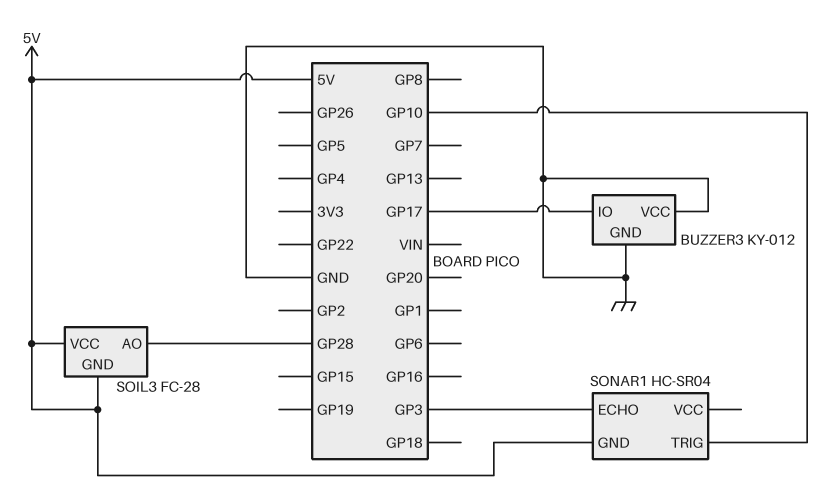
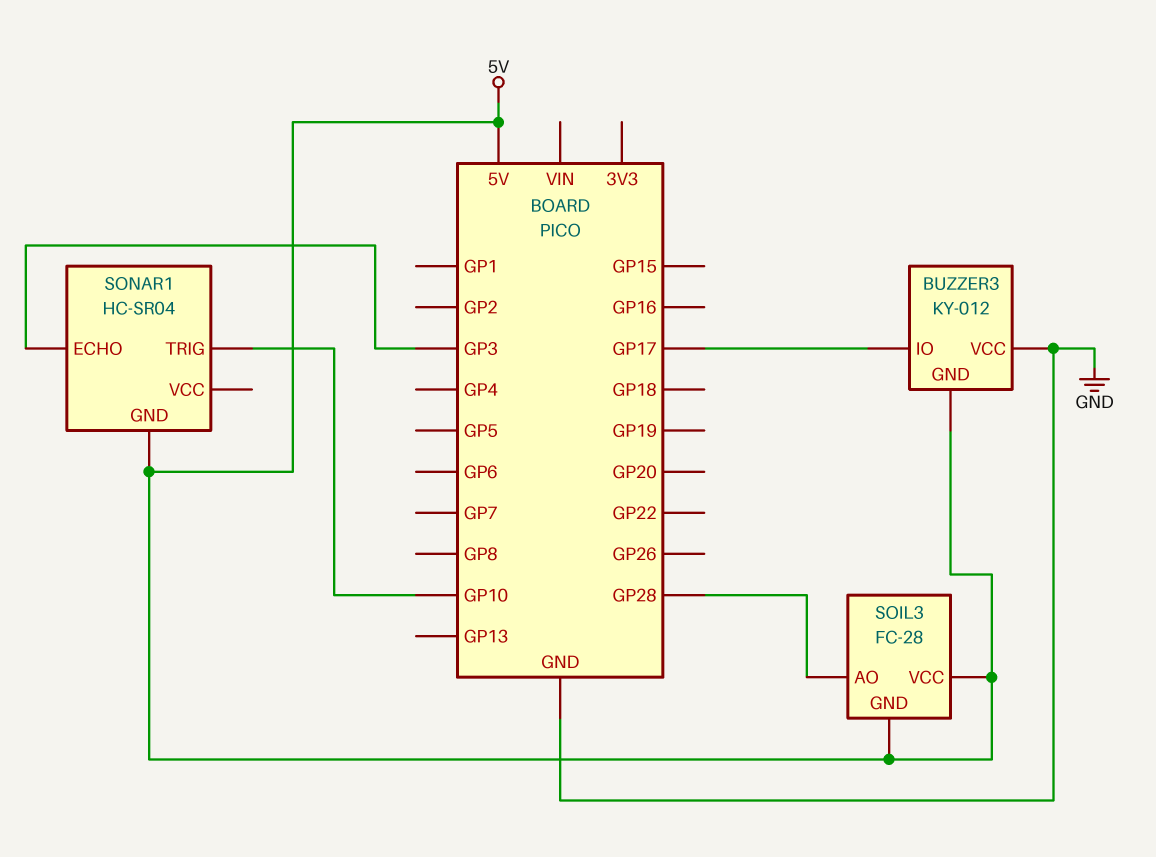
BUZZER3 pin GND: GND -> 5V

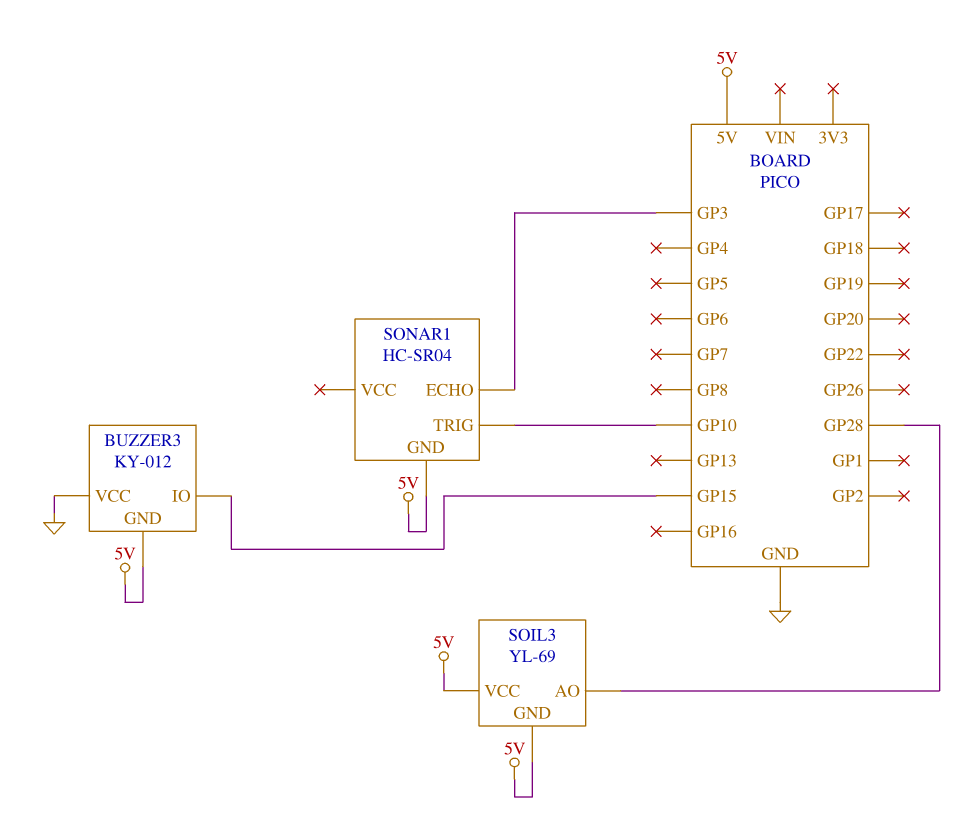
BUZZER3 pin IO: GP17 -> GP15
SOIL3: FC-28 -> YL-69

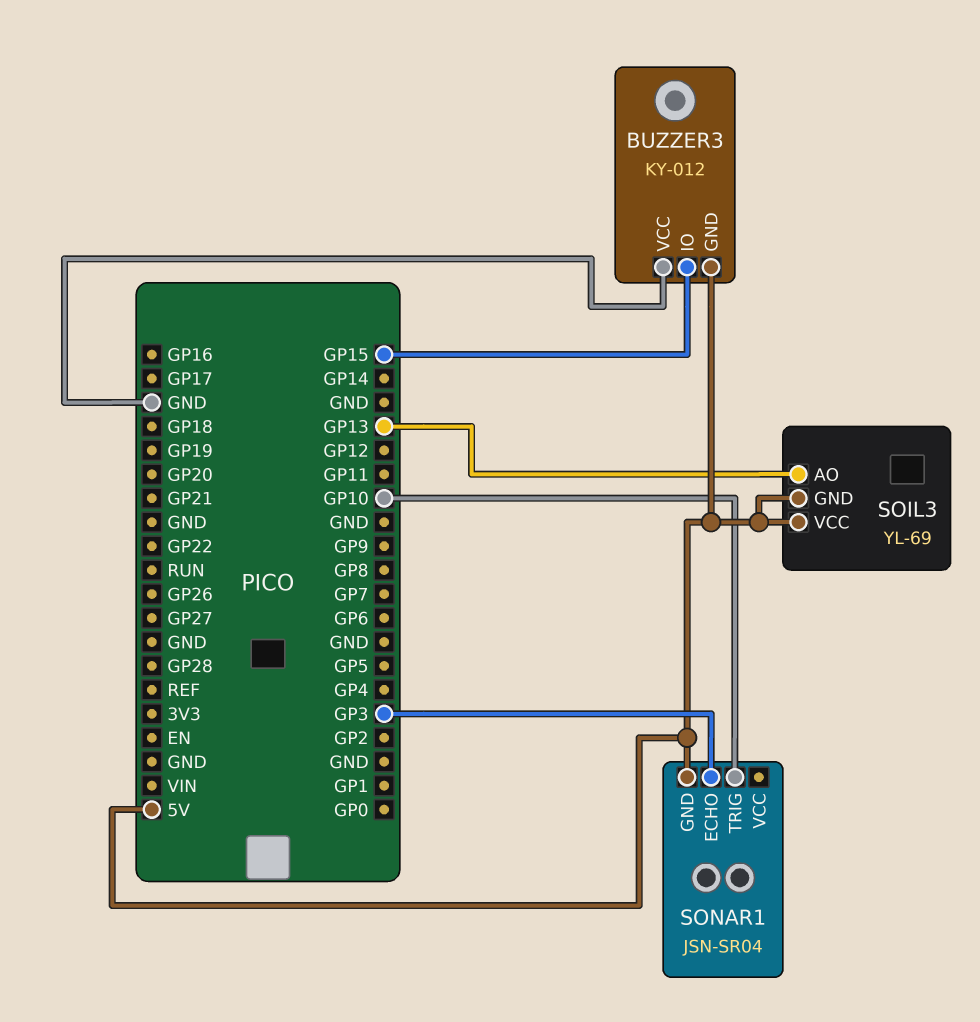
SOIL3 pin AO: GP28 -> GP13
SONAR1: HC-SR04 -> JSN-SR04

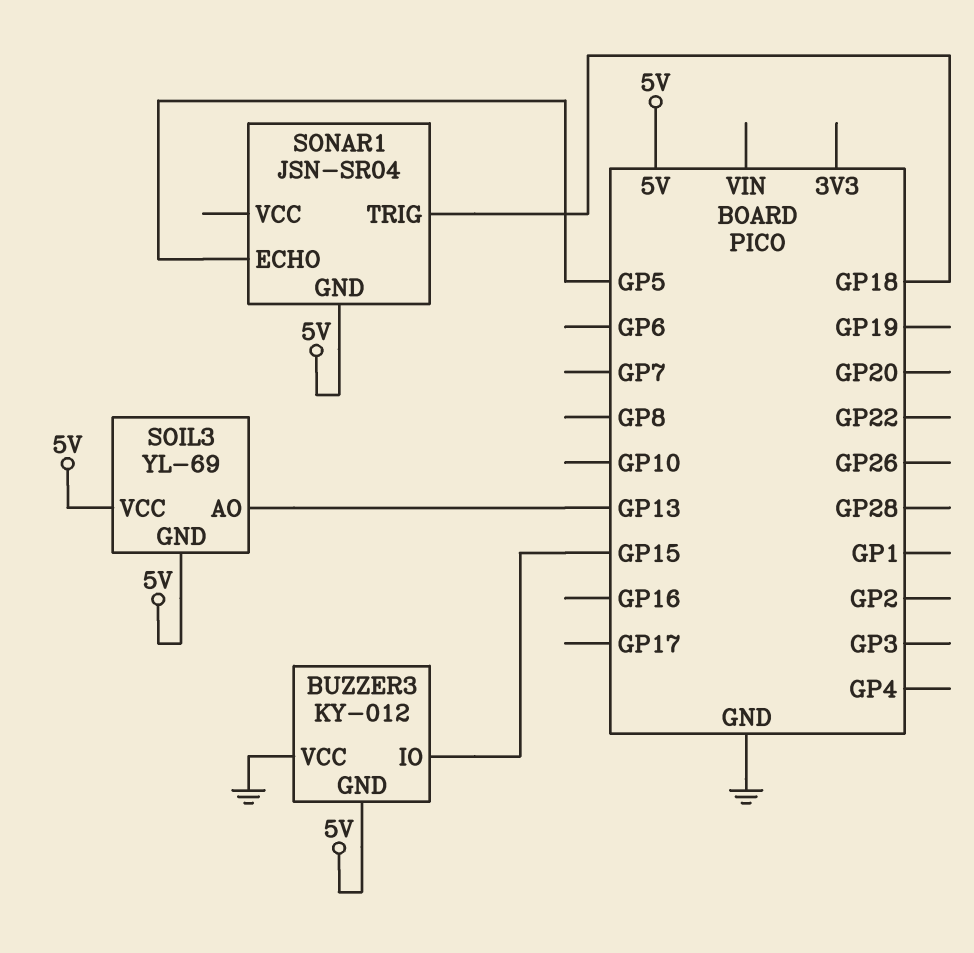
SONAR1 pin ECHO: GP3 -> GP5
SONAR1 pin TRIG: GP10 -> GP18

